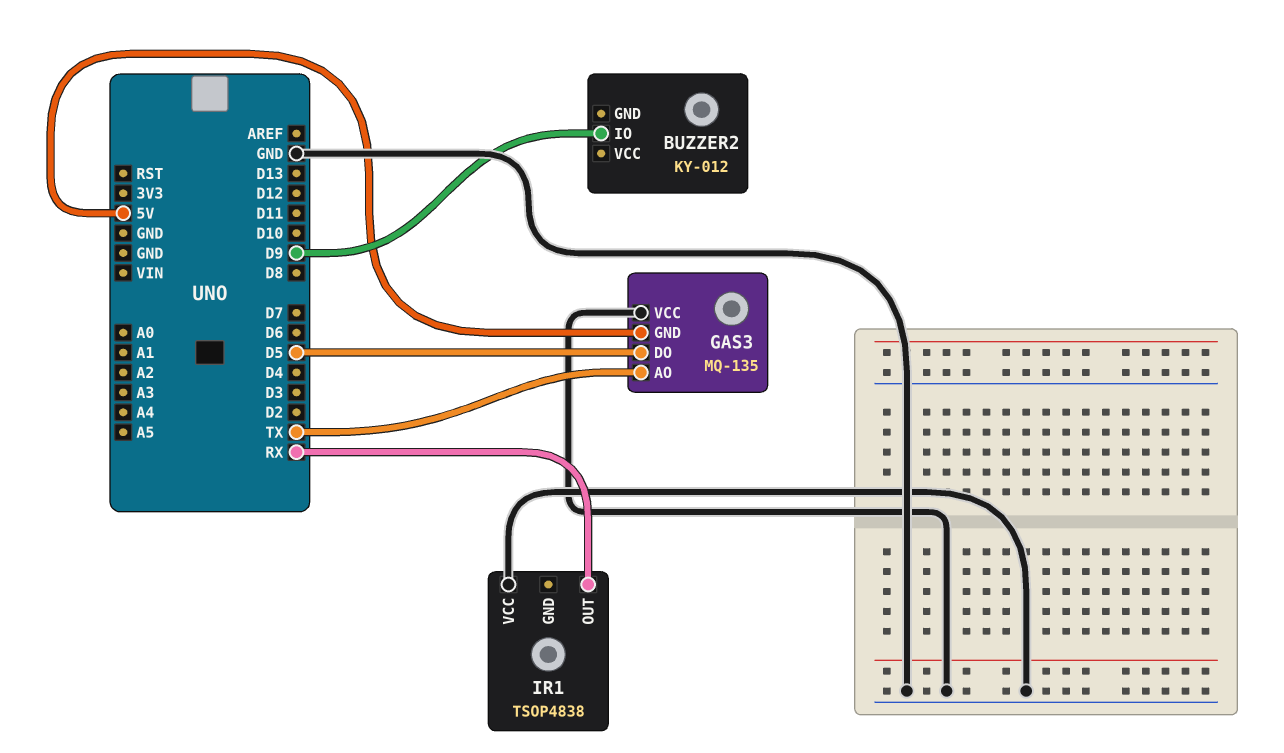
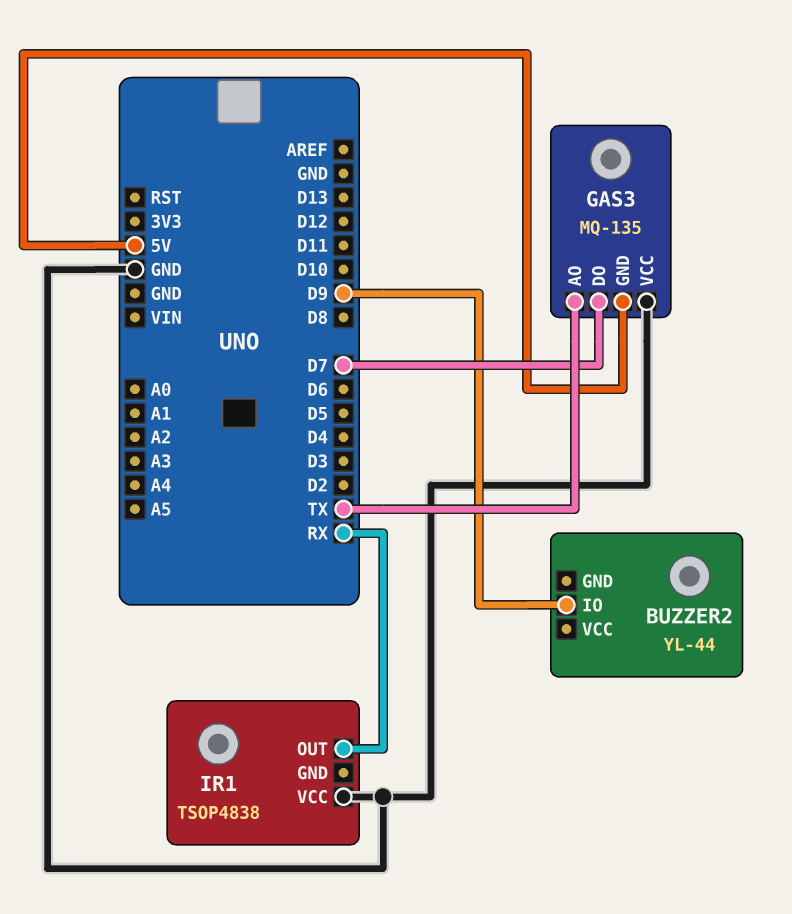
BUZZER2: KY-012 -> YL-44
GAS3 pin DO: D5 -> D7

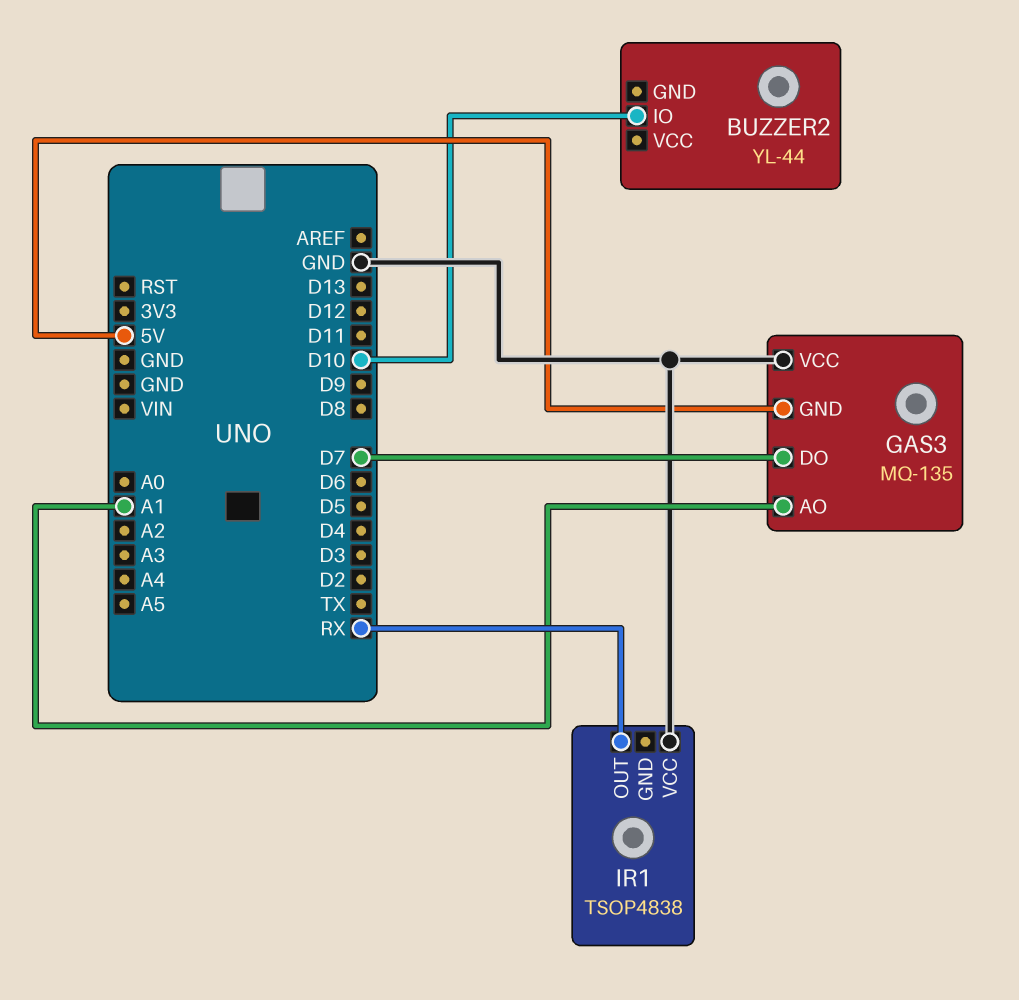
BUZZER2 pin IO: D9 -> D10
GAS3 pin AO: TX -> A1

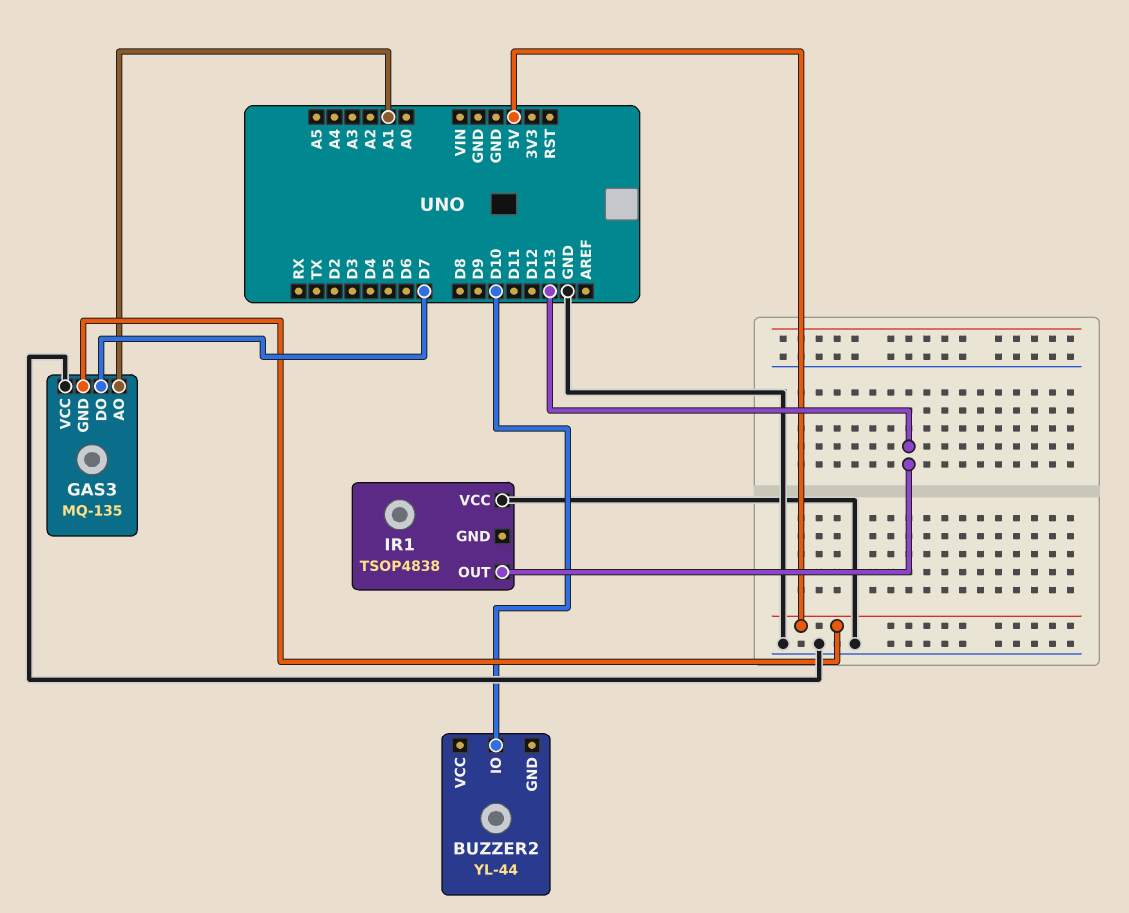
IR1 pin OUT: RX -> D13

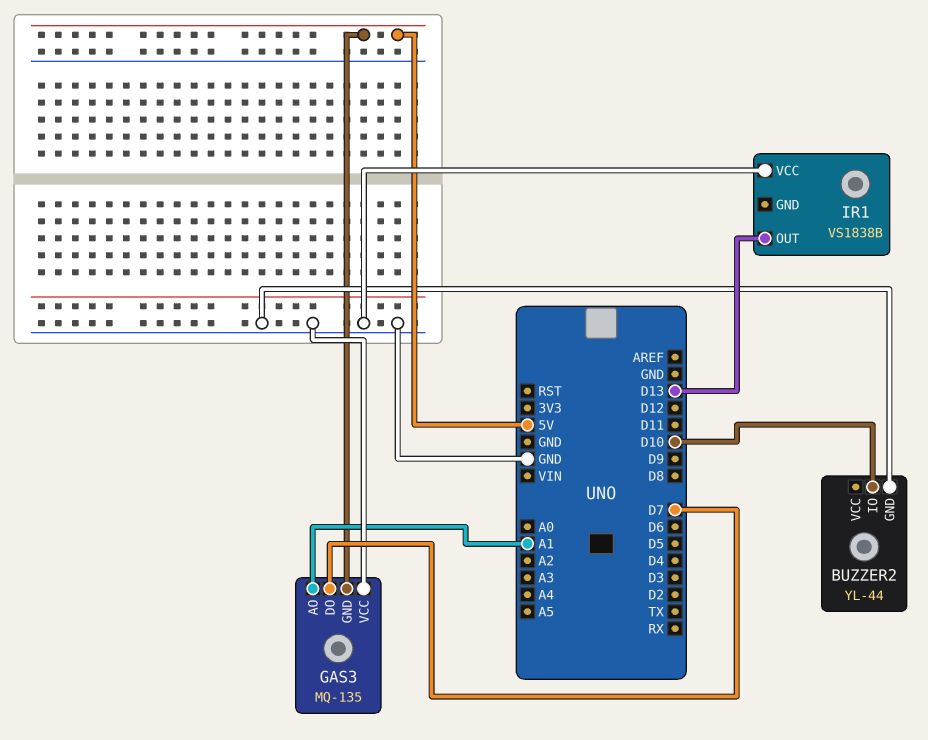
BUZZER2 pin GND: none -> GND
IR1: TSOP4838 -> VS1838B

